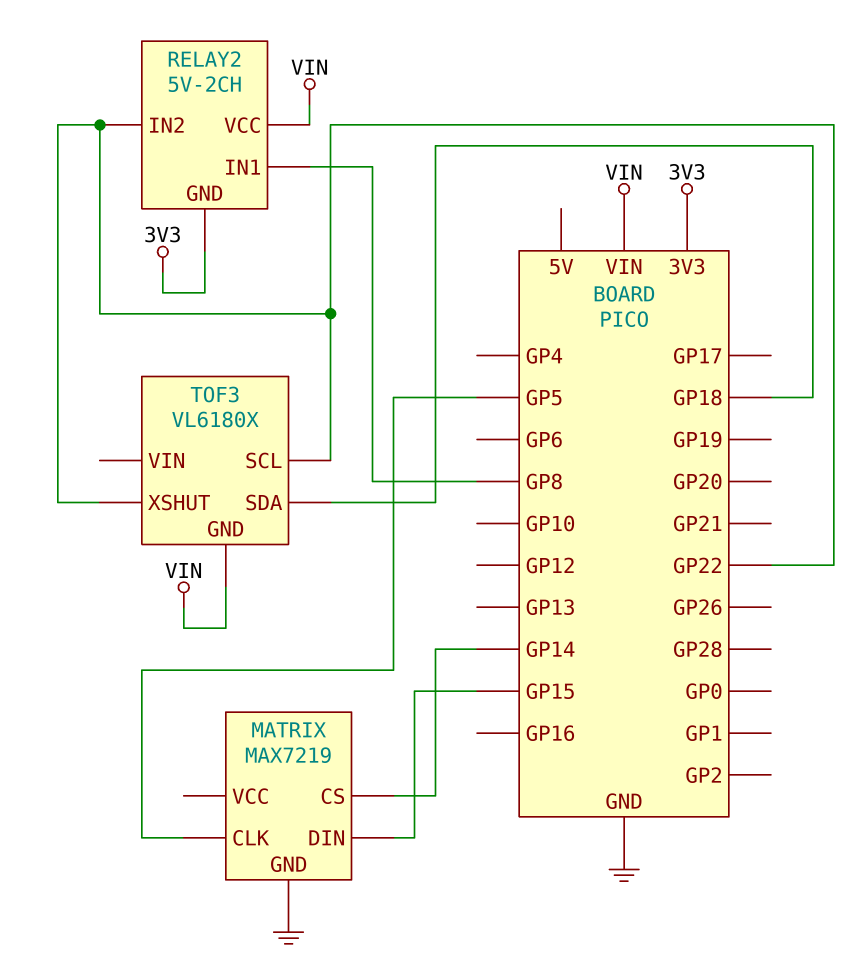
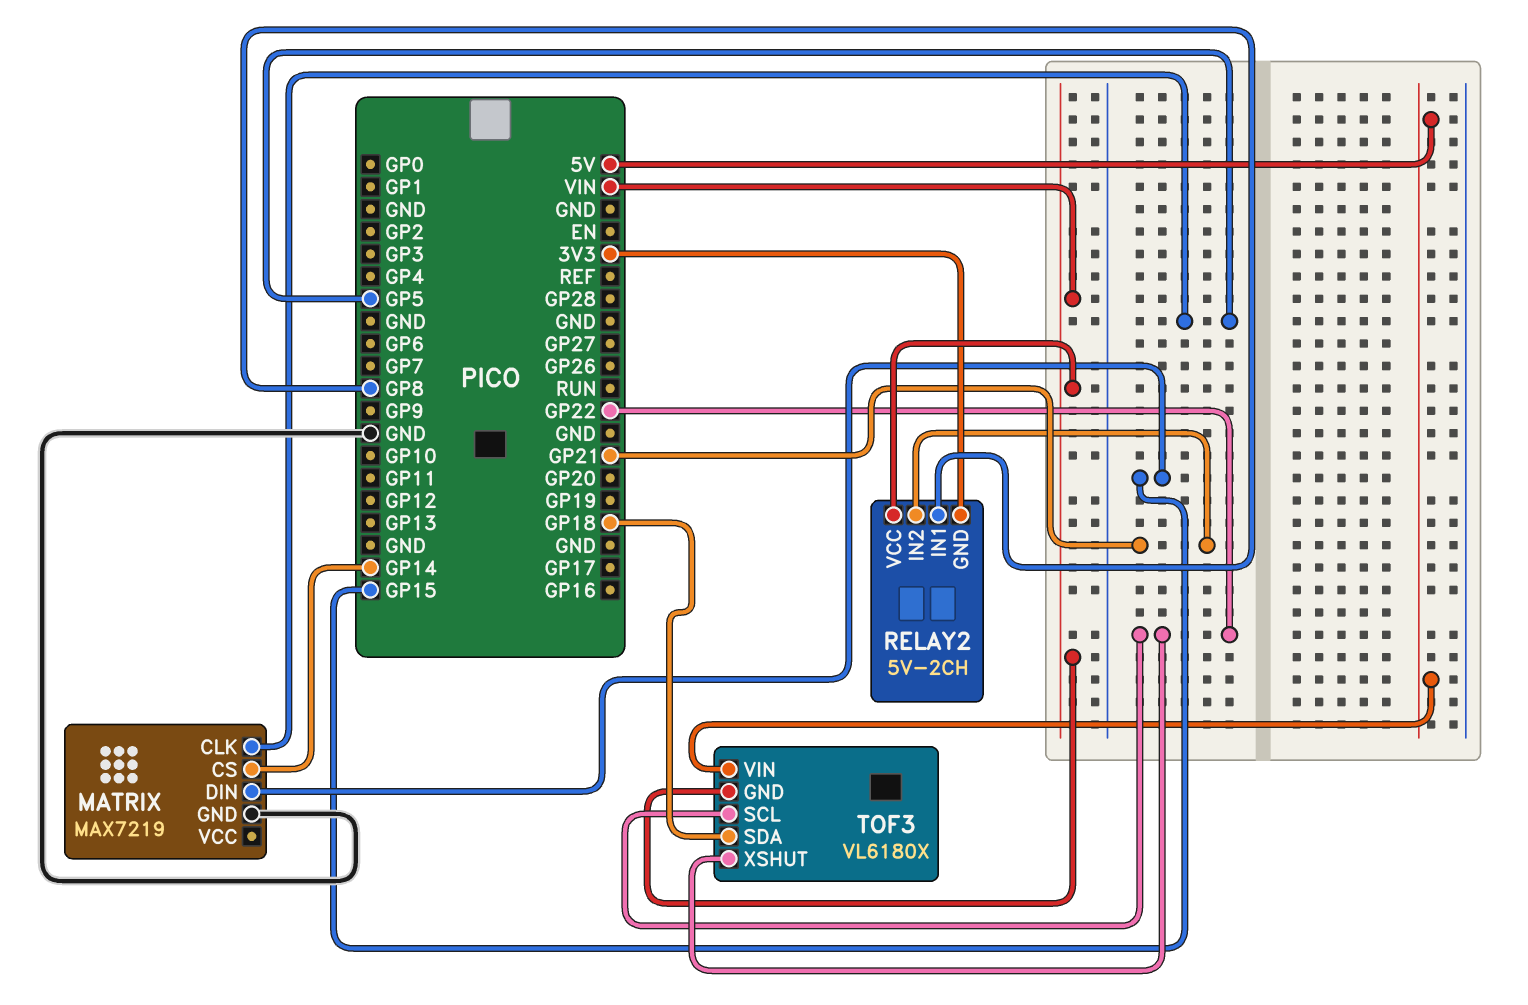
RELAY2 pin IN2: GP22 -> GP21
TOF3 pin VIN: none -> 5V

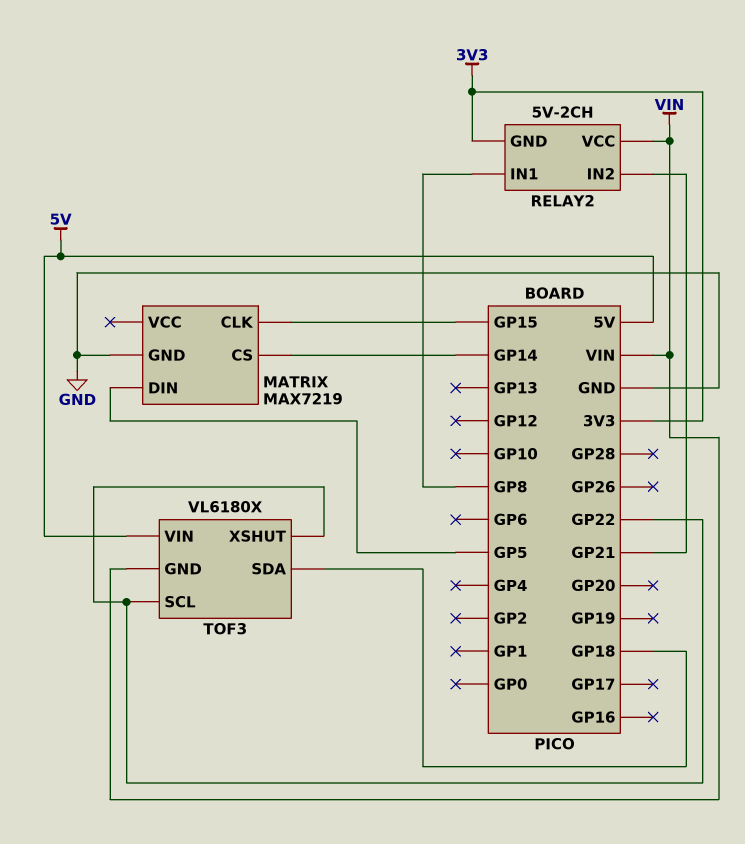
MATRIX pin CLK: GP5 -> GP15
MATRIX pin DIN: GP15 -> GP5

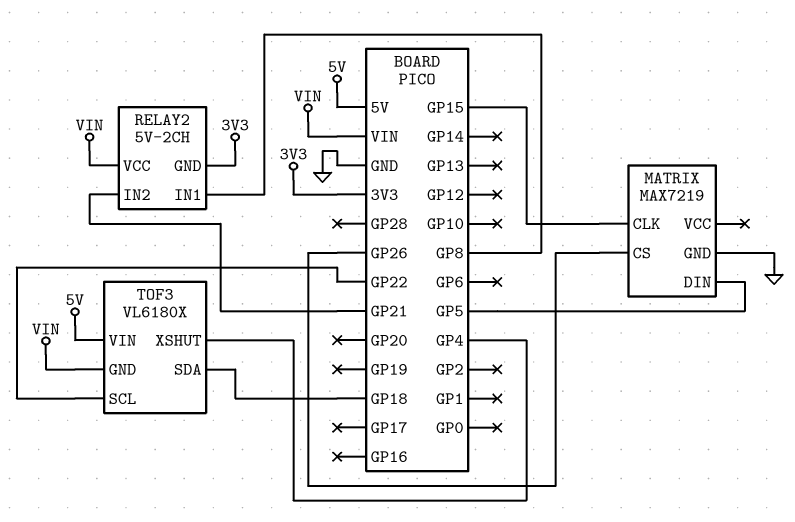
MATRIX pin CS: GP14 -> GP26
TOF3 pin XSHUT: GP22 -> GP4

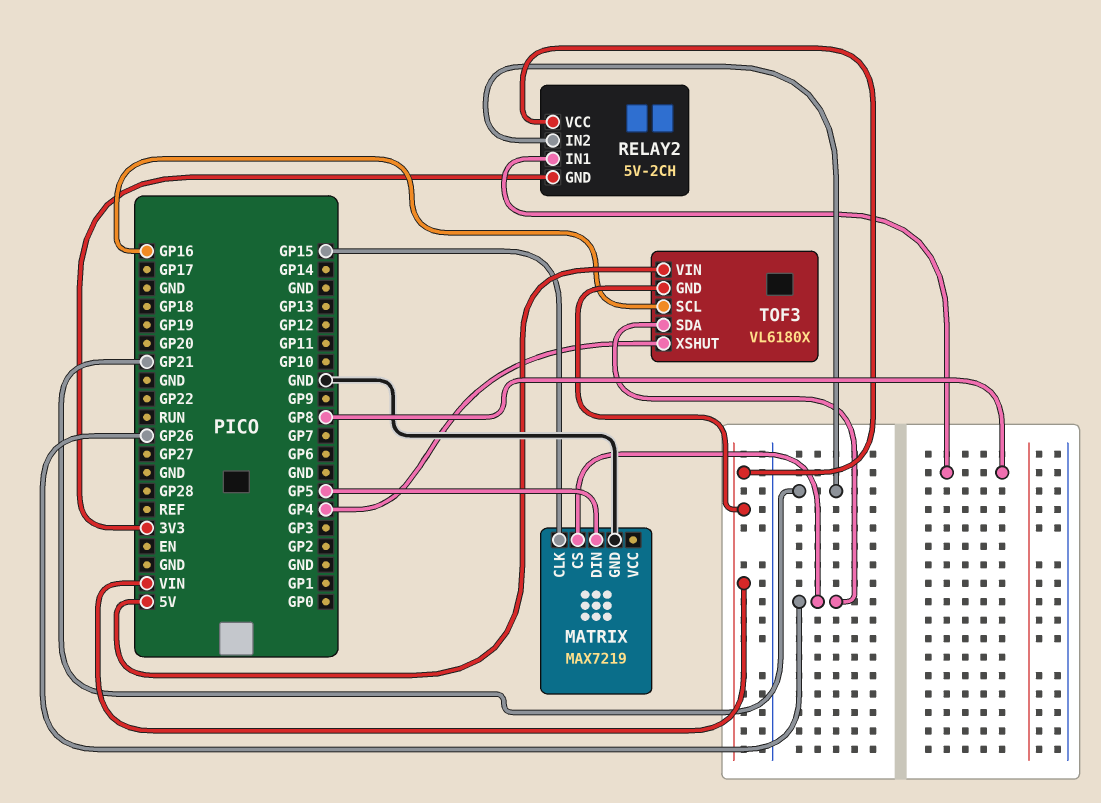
TOF3 pin SCL: GP22 -> GP16
TOF3 pin SDA: GP18 -> GP26

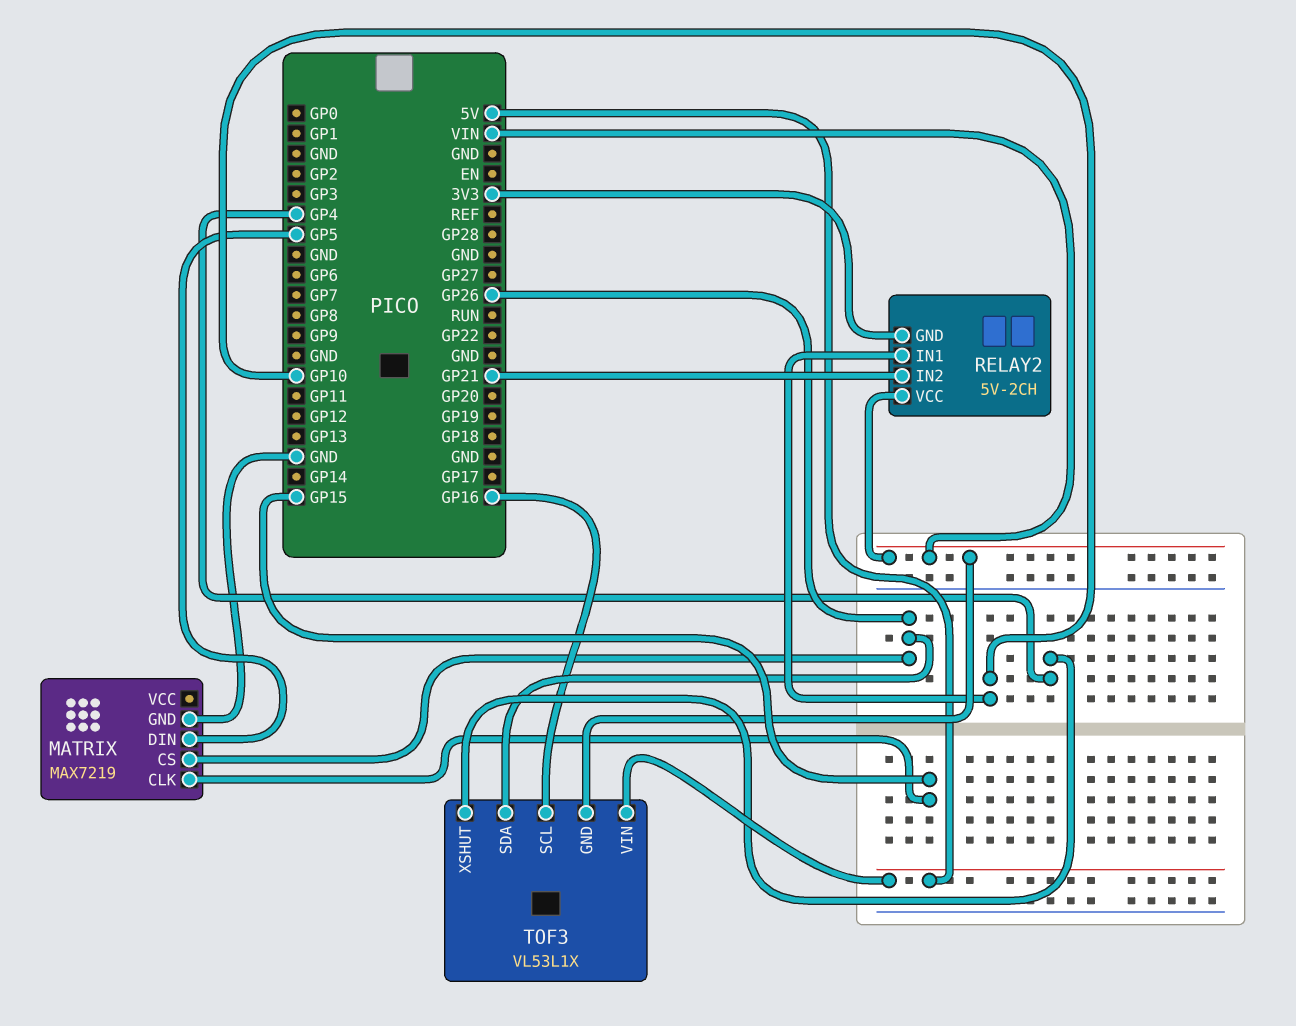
RELAY2 pin IN1: GP8 -> GP10
TOF3: VL6180X -> VL53L1X

